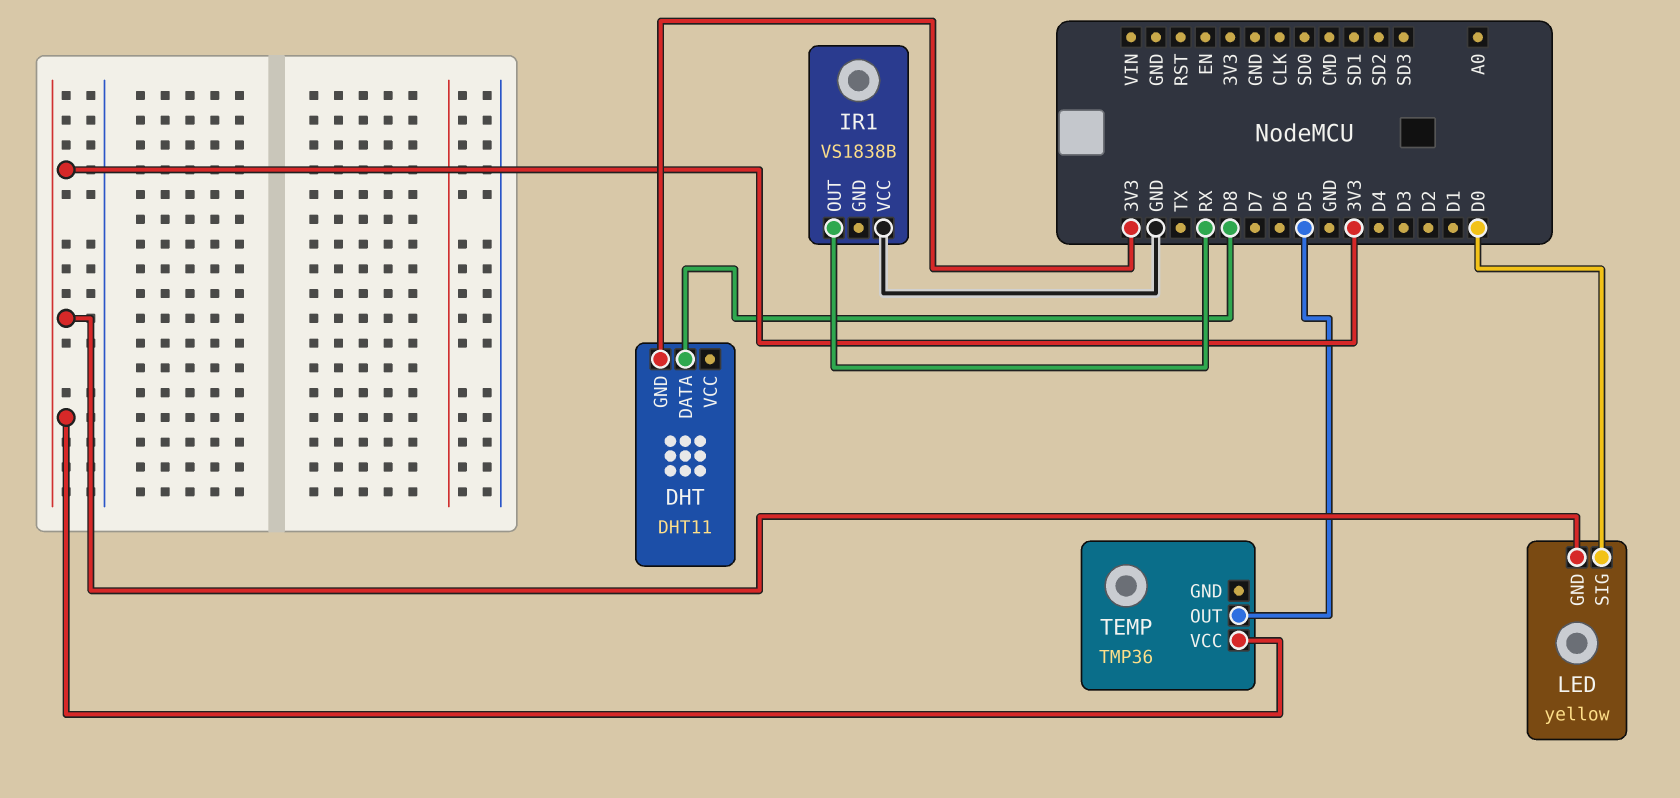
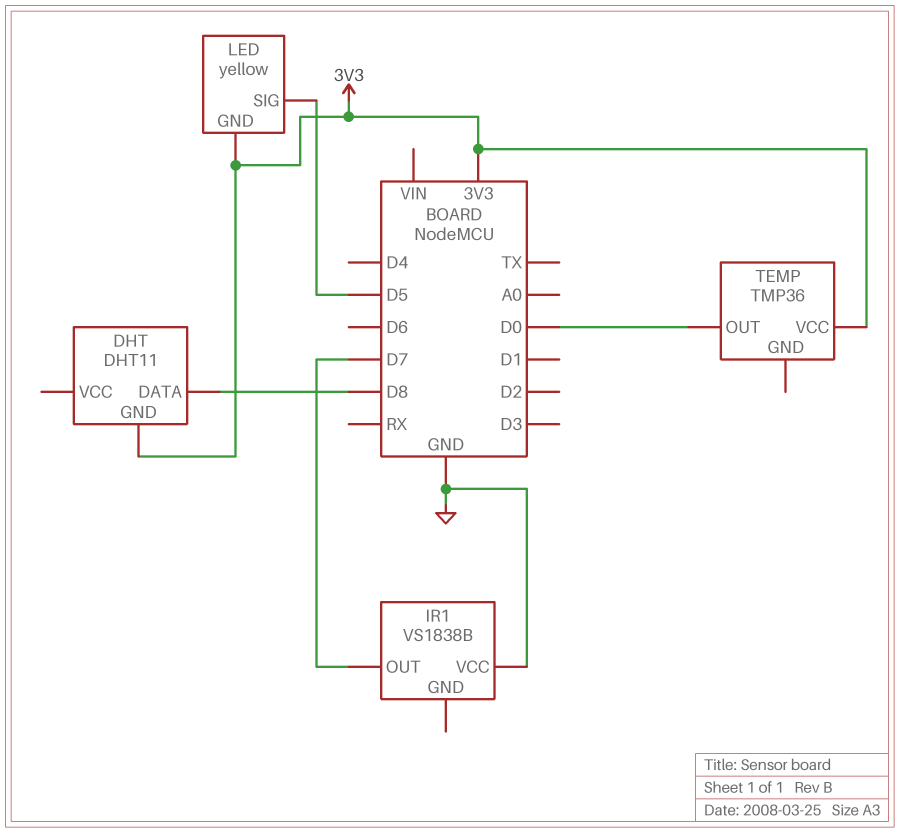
IR1 pin OUT: RX -> D7
LED pin SIG: D0 -> D5
TEMP pin OUT: D5 -> D0

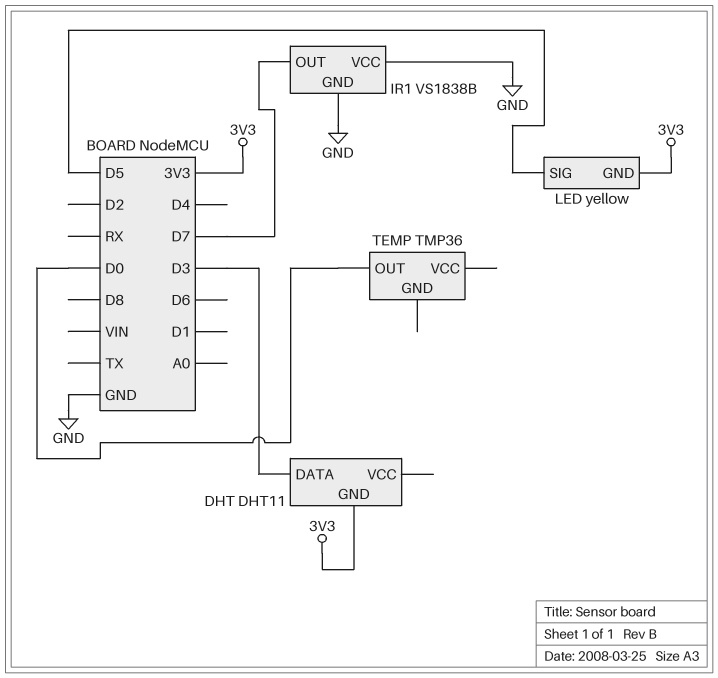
DHT pin DATA: D8 -> D3
IR1 pin GND: none -> GND
TEMP pin VCC: 3V3 -> none

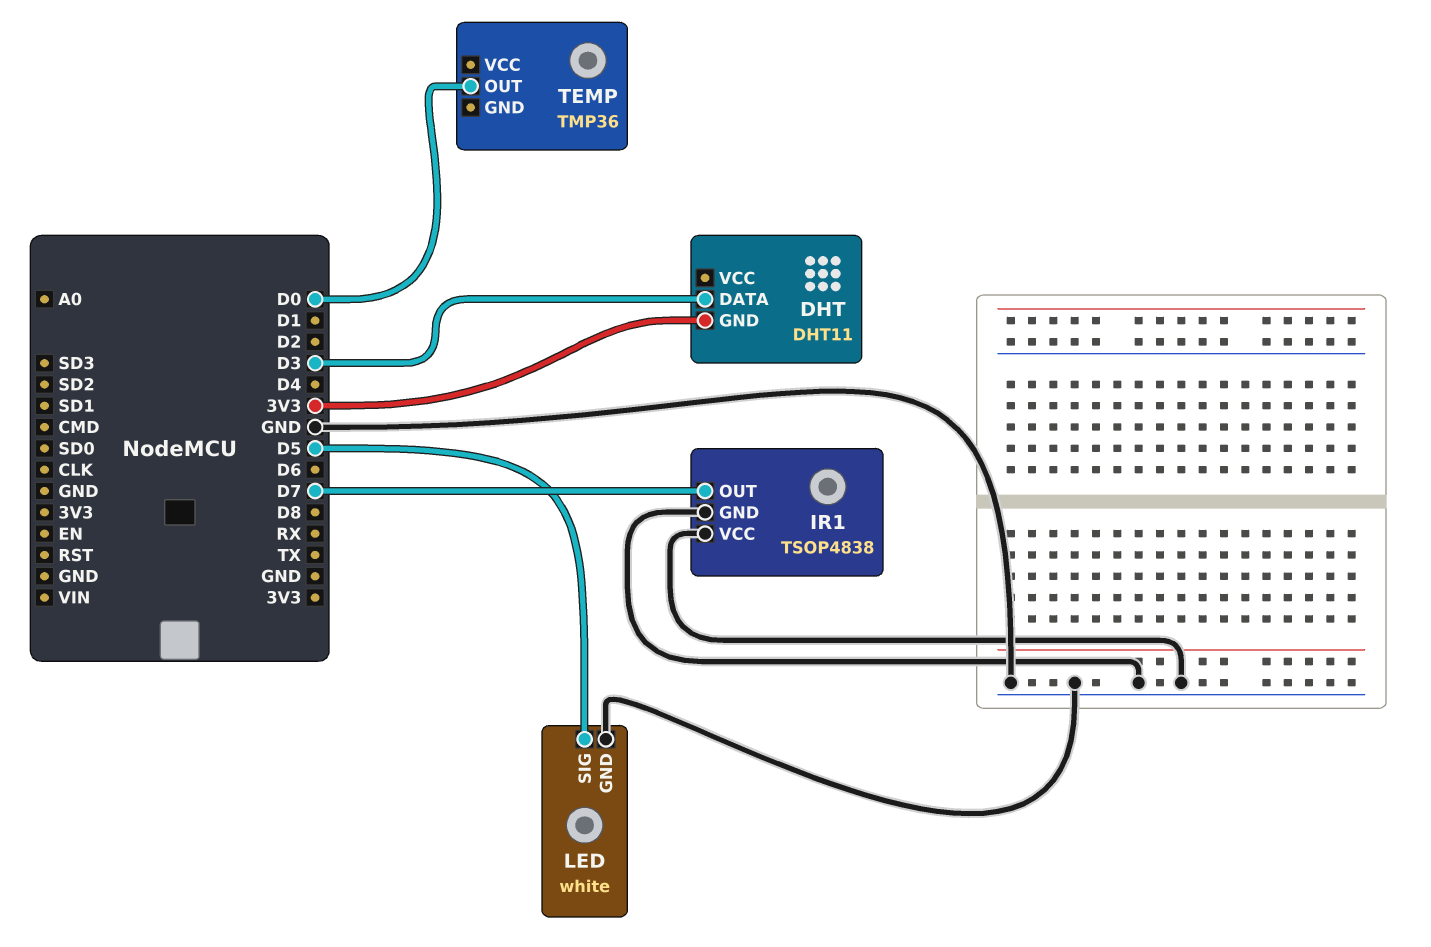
IR1: VS1838B -> TSOP4838
LED: yellow -> white
LED pin GND: 3V3 -> GND

